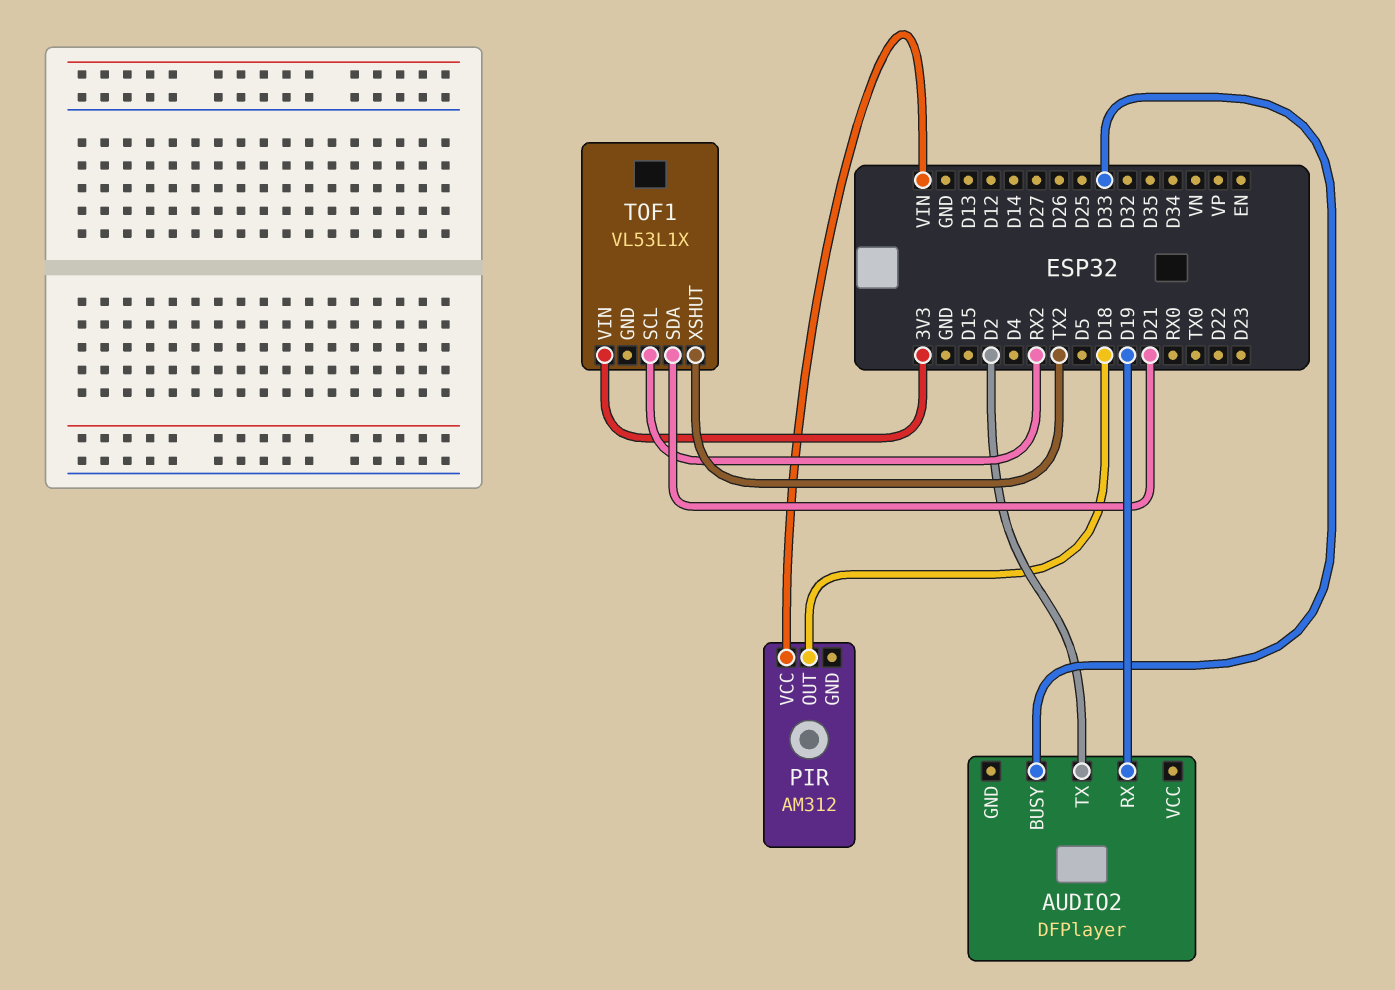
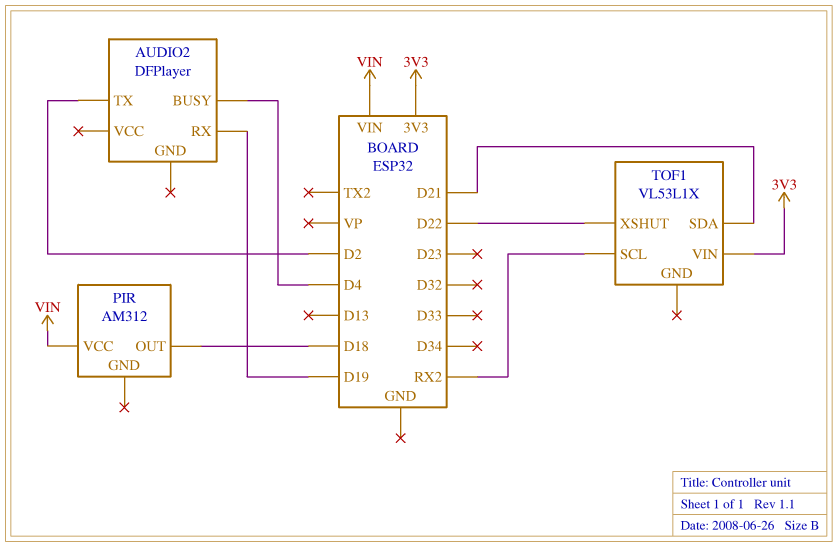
AUDIO2 pin BUSY: D33 -> D4
TOF1 pin XSHUT: TX2 -> D22

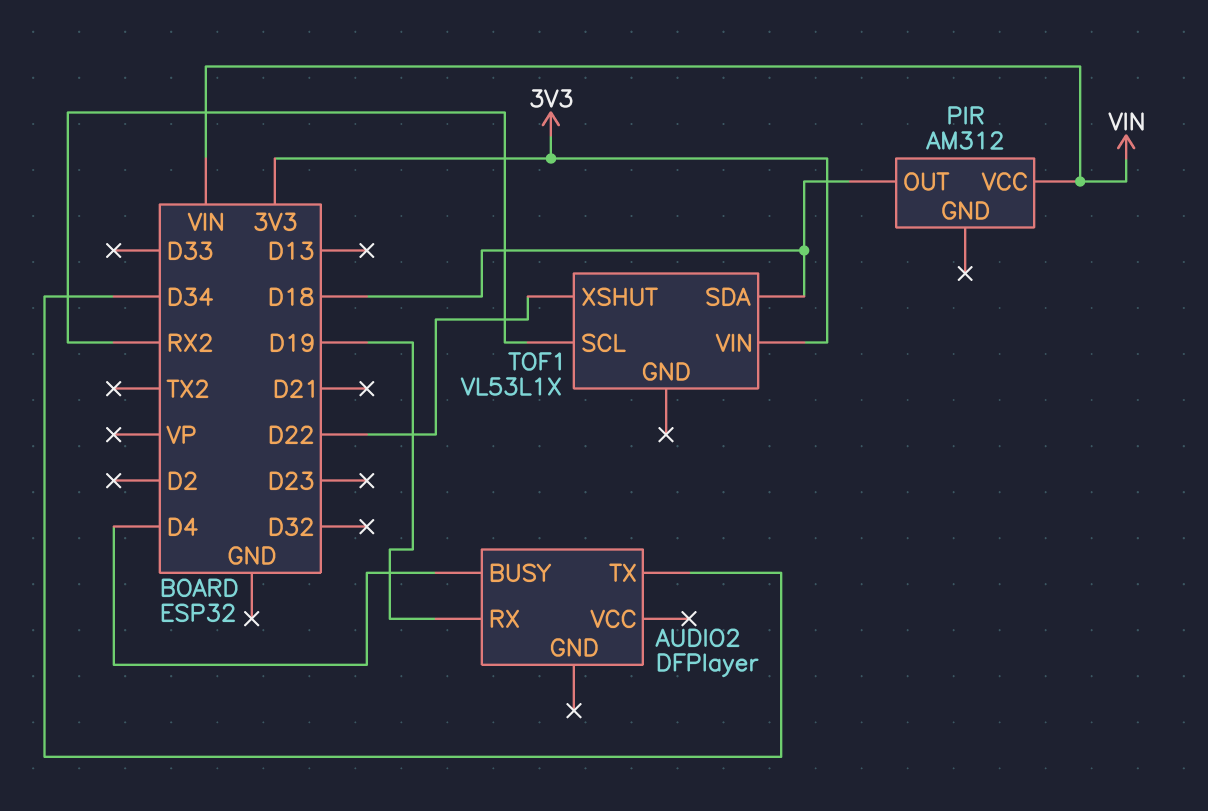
AUDIO2 pin TX: D2 -> D34
TOF1 pin SDA: D21 -> D18

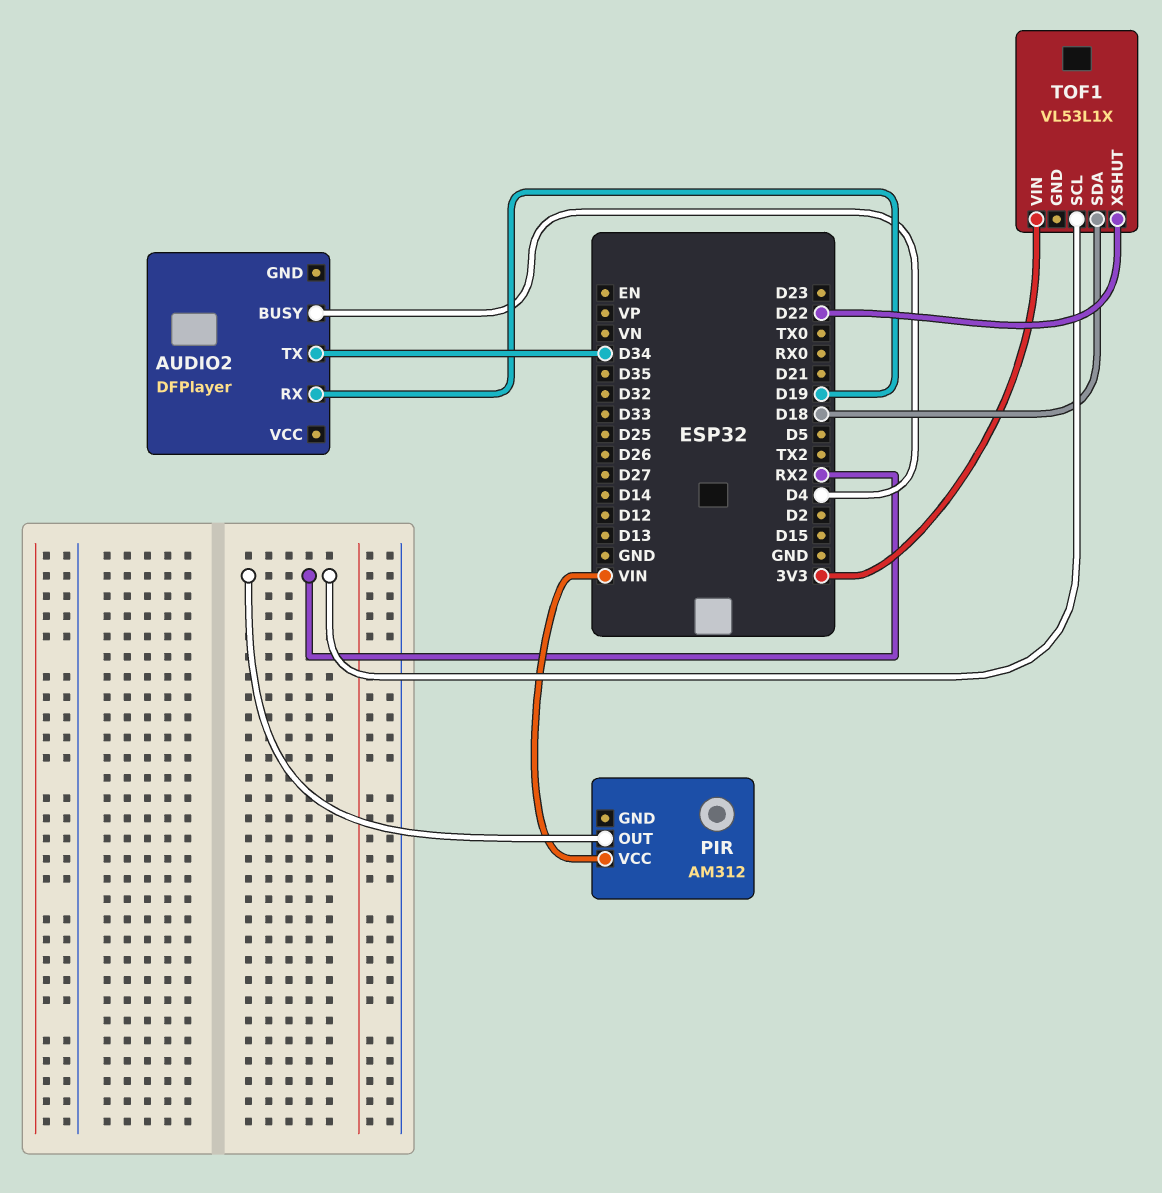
PIR pin OUT: D18 -> RX2

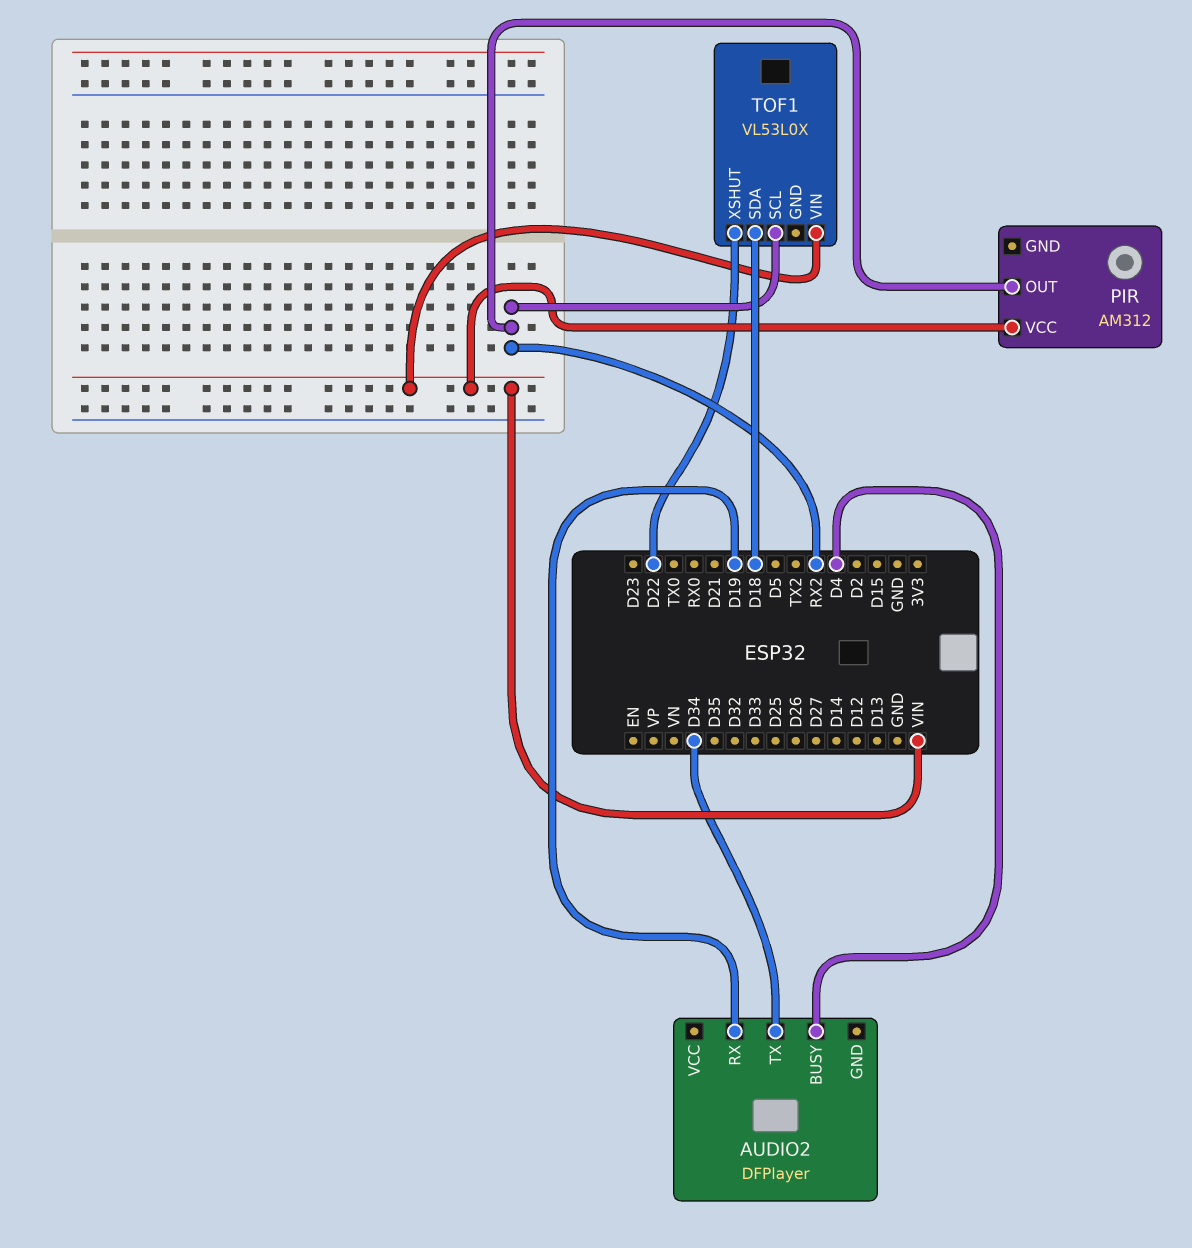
TOF1: VL53L1X -> VL53L0X
TOF1 pin VIN: 3V3 -> VIN

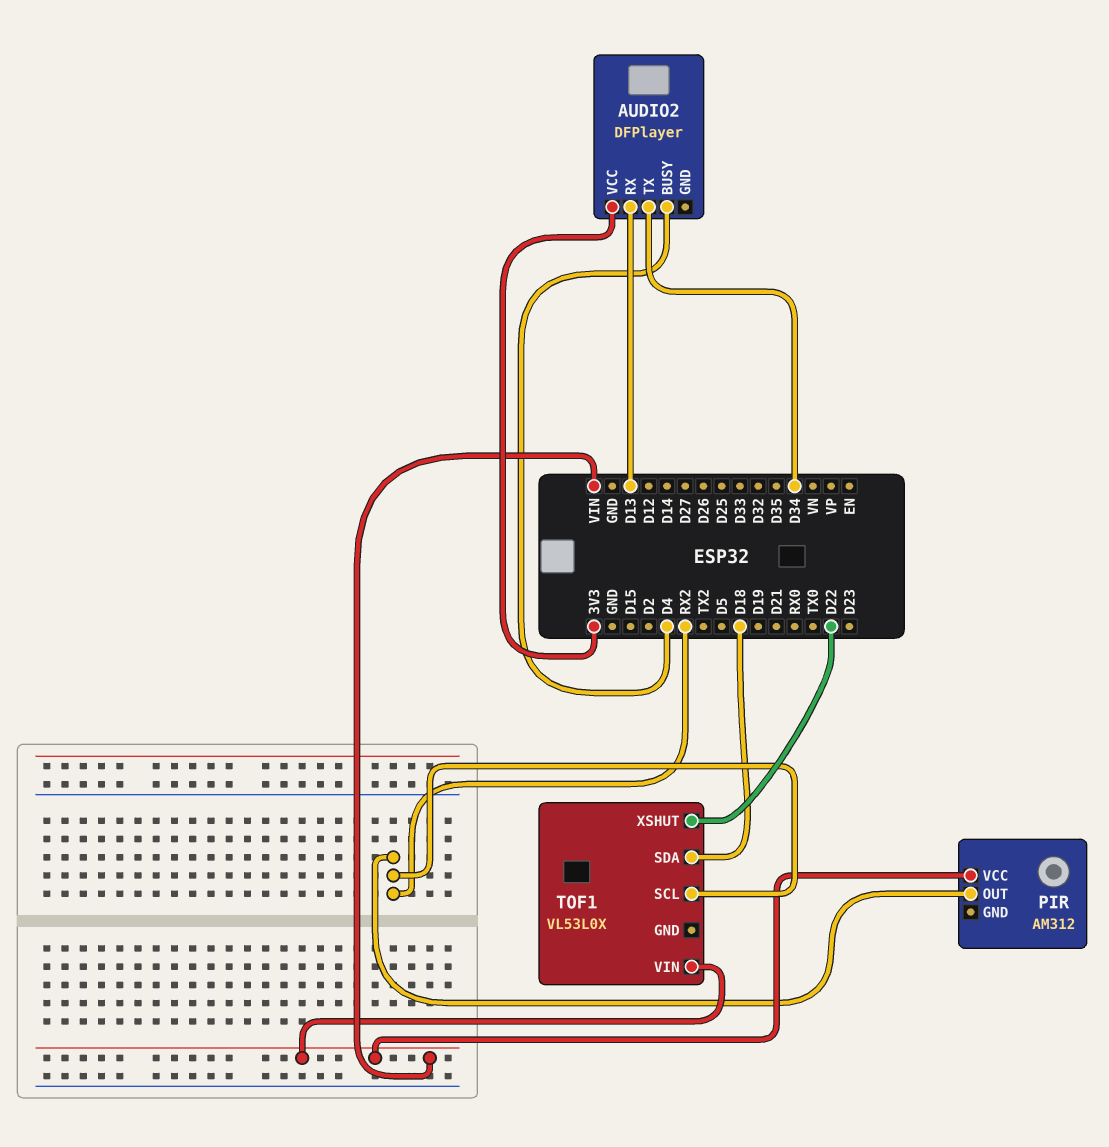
AUDIO2 pin RX: D19 -> D13
AUDIO2 pin VCC: none -> 3V3

